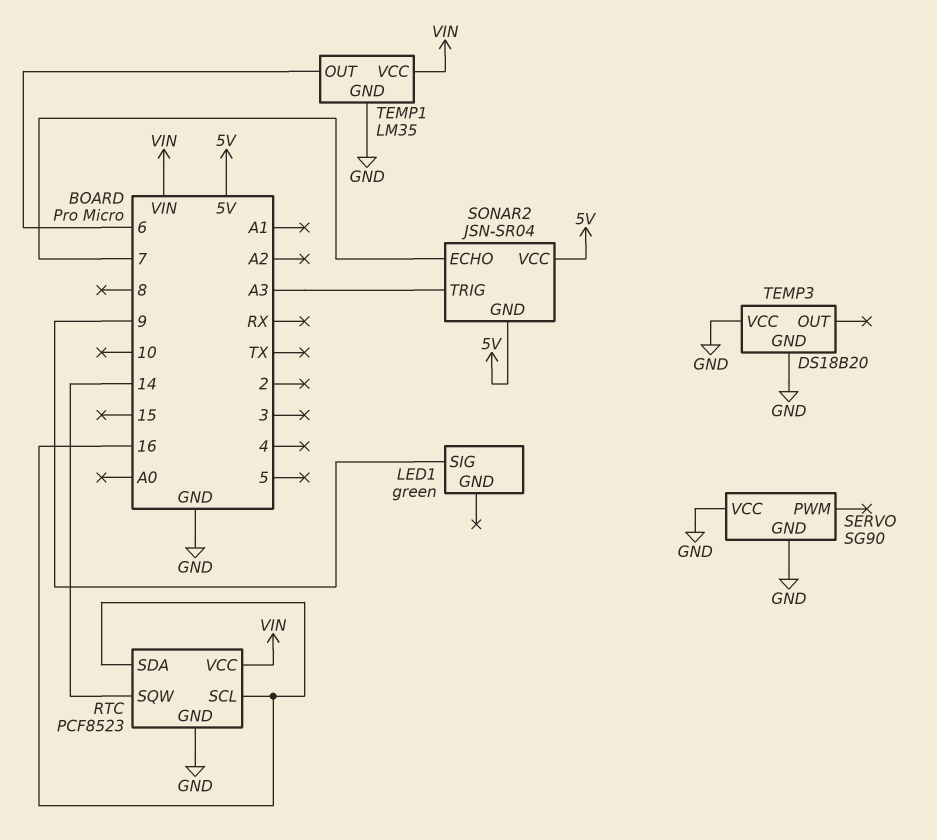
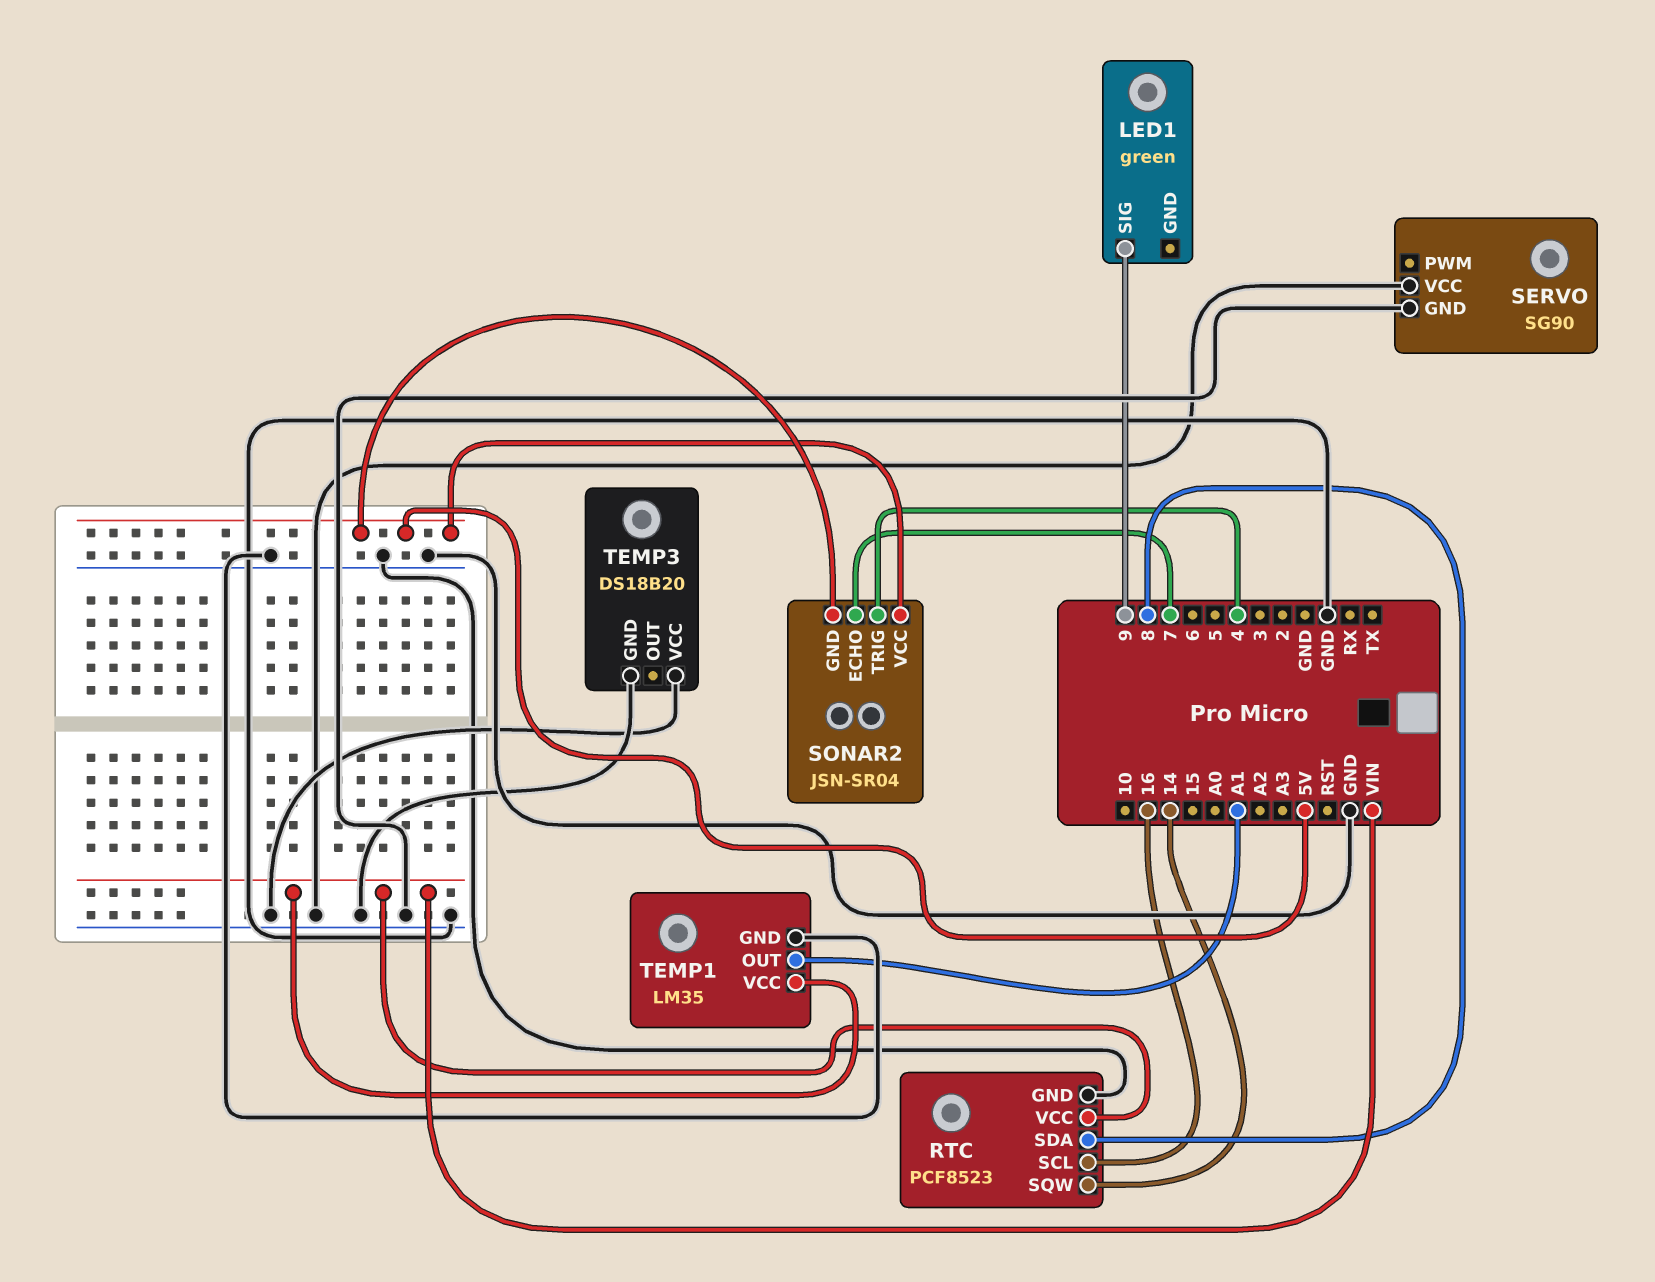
RTC pin SDA: 16 -> 8
SONAR2 pin TRIG: A3 -> 4
TEMP1 pin OUT: 6 -> A1

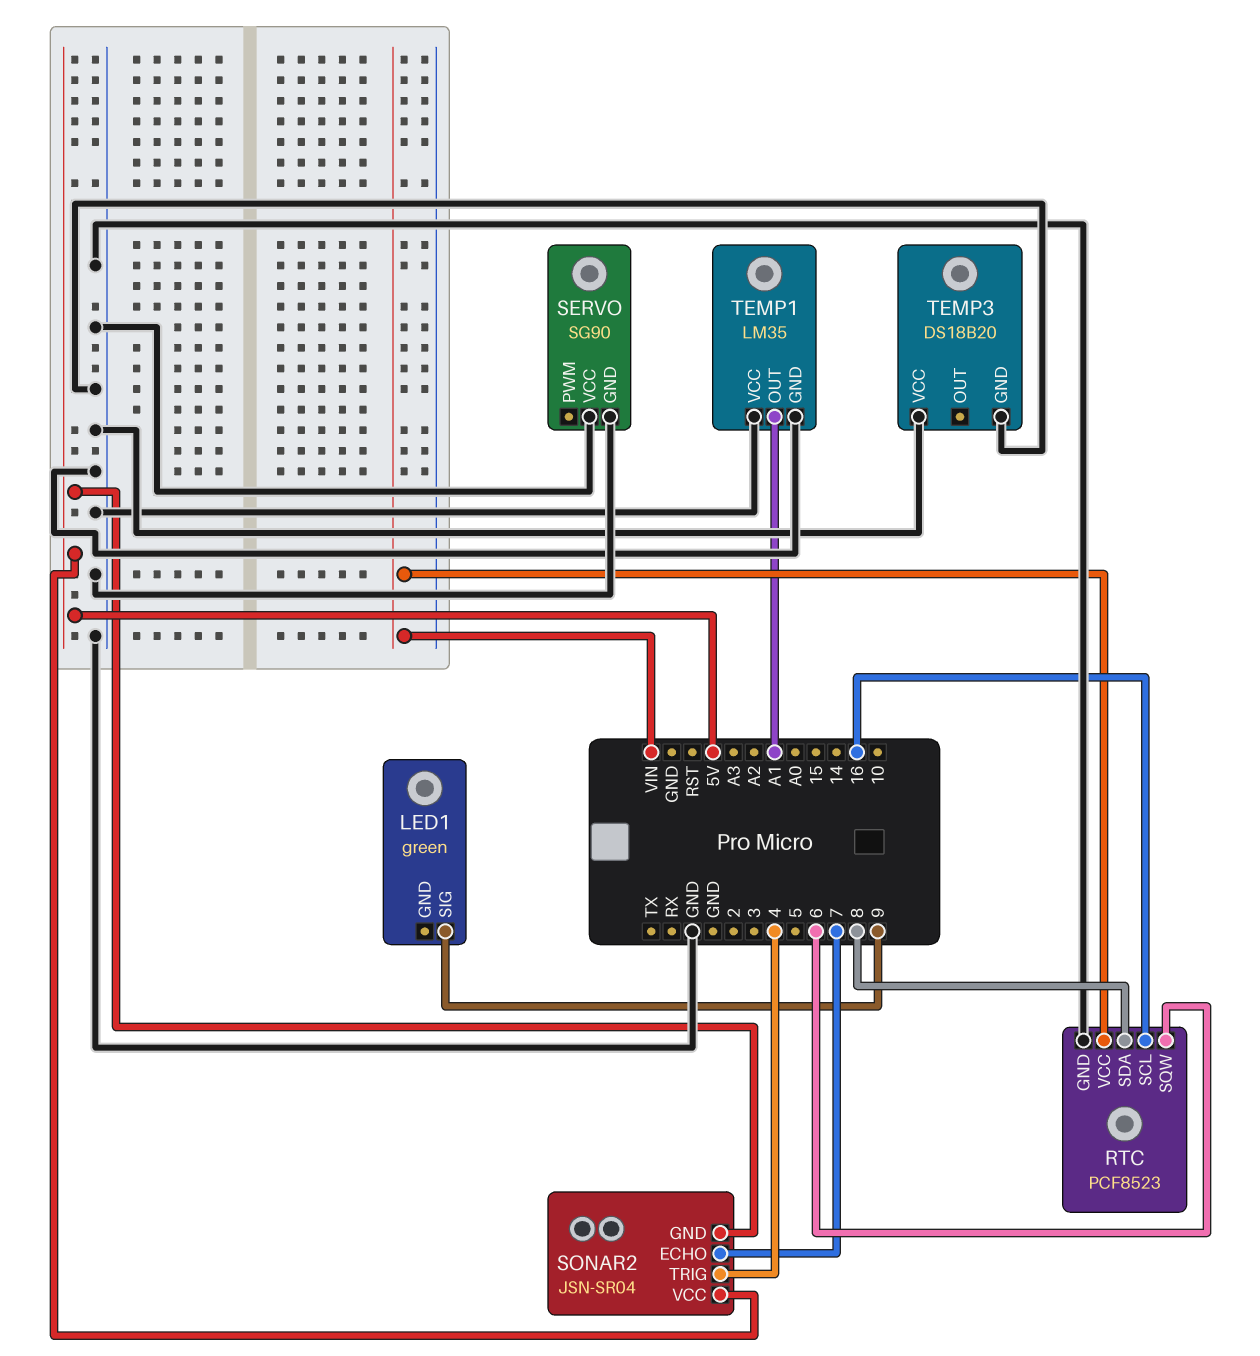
RTC pin SQW: 14 -> 6
TEMP1 pin VCC: VIN -> GND

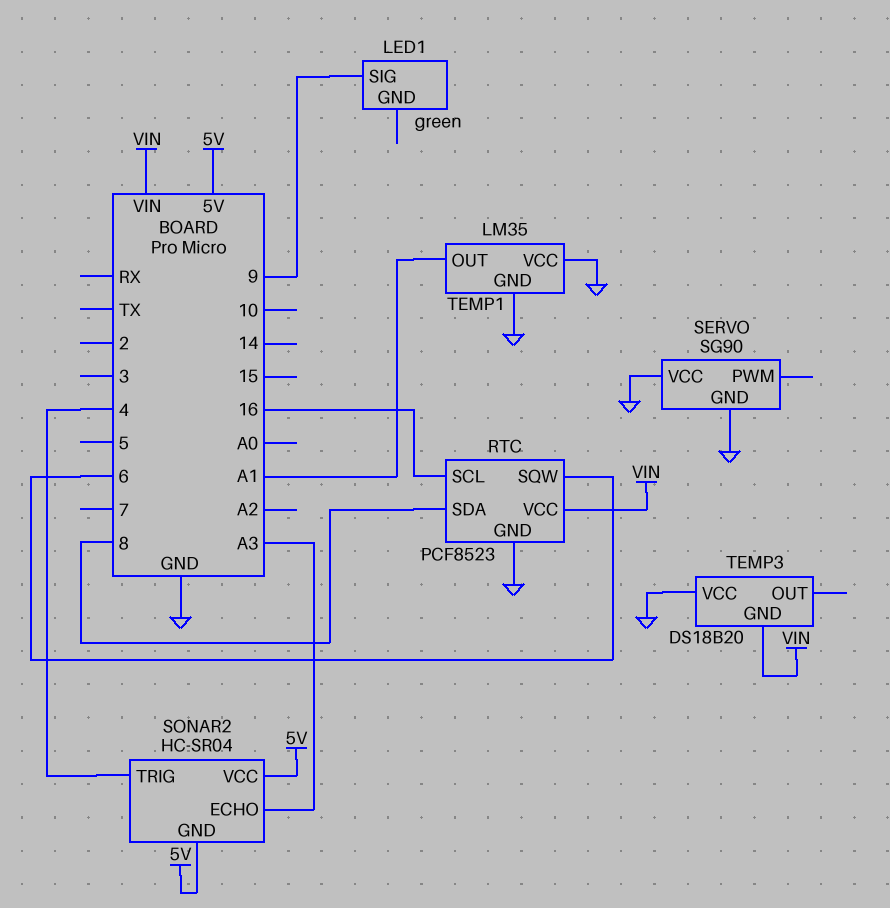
SONAR2: JSN-SR04 -> HC-SR04
SONAR2 pin ECHO: 7 -> A3
TEMP3 pin GND: GND -> VIN

